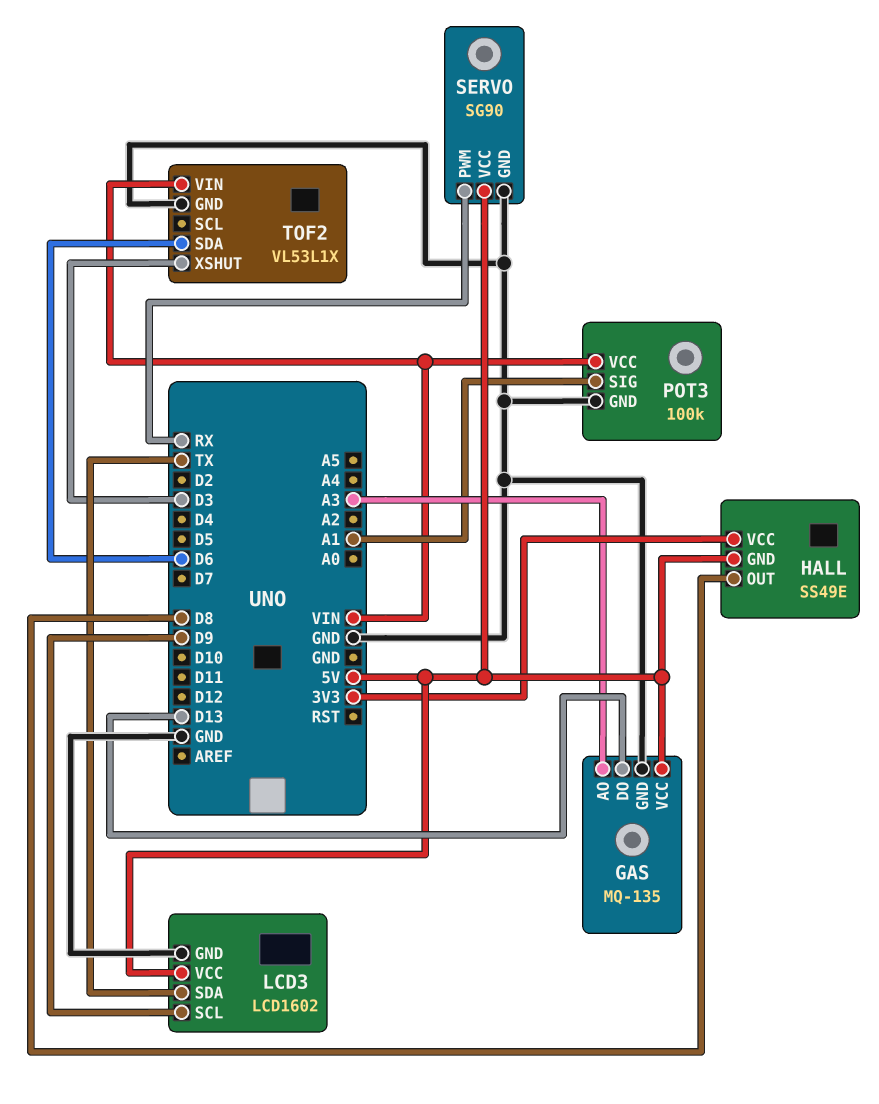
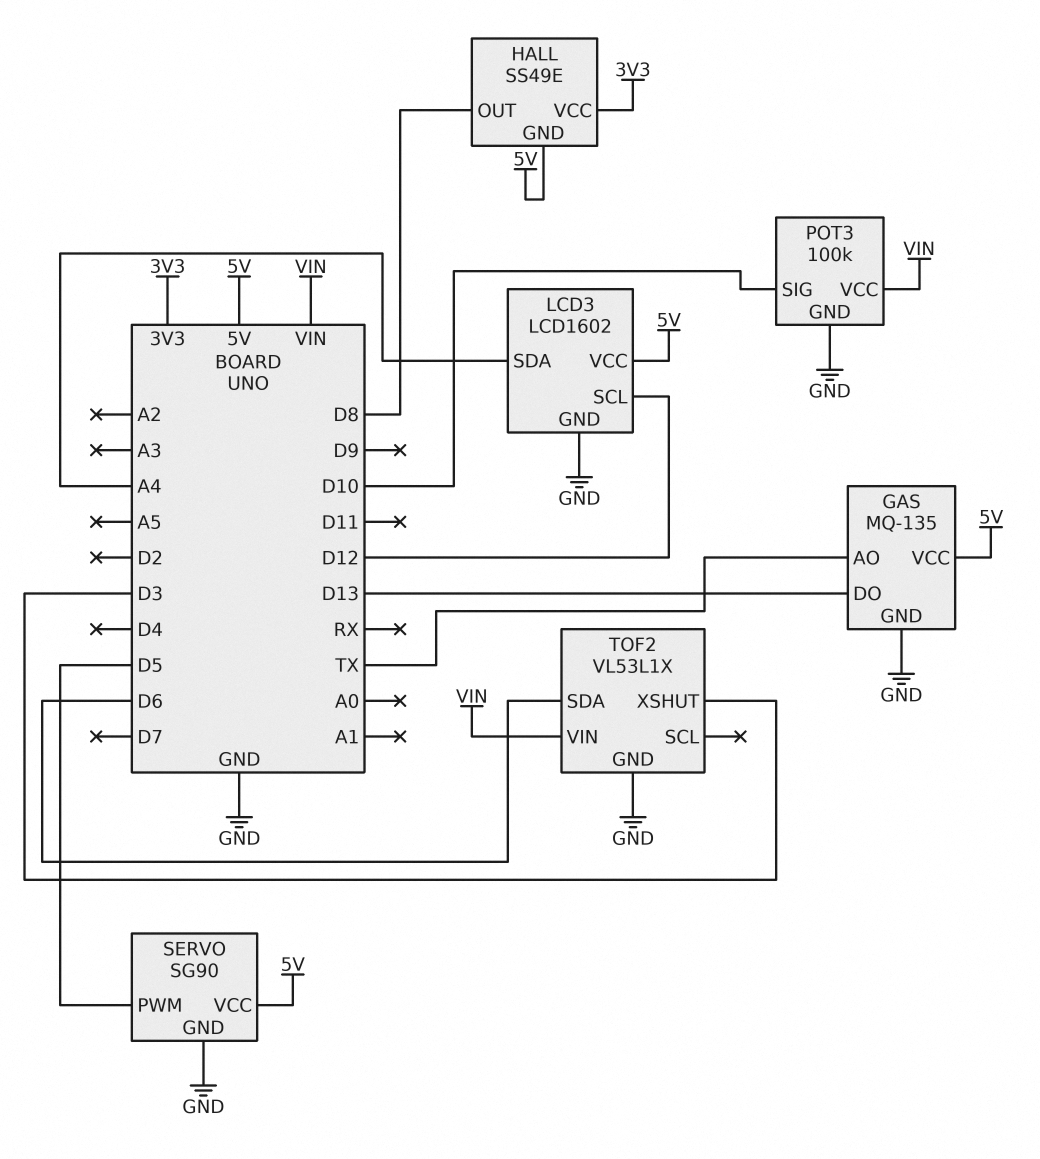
GAS pin AO: A3 -> TX
LCD3 pin SCL: D9 -> D12
LCD3 pin SDA: TX -> A4
POT3 pin SIG: A1 -> D10
SERVO pin PWM: RX -> D5

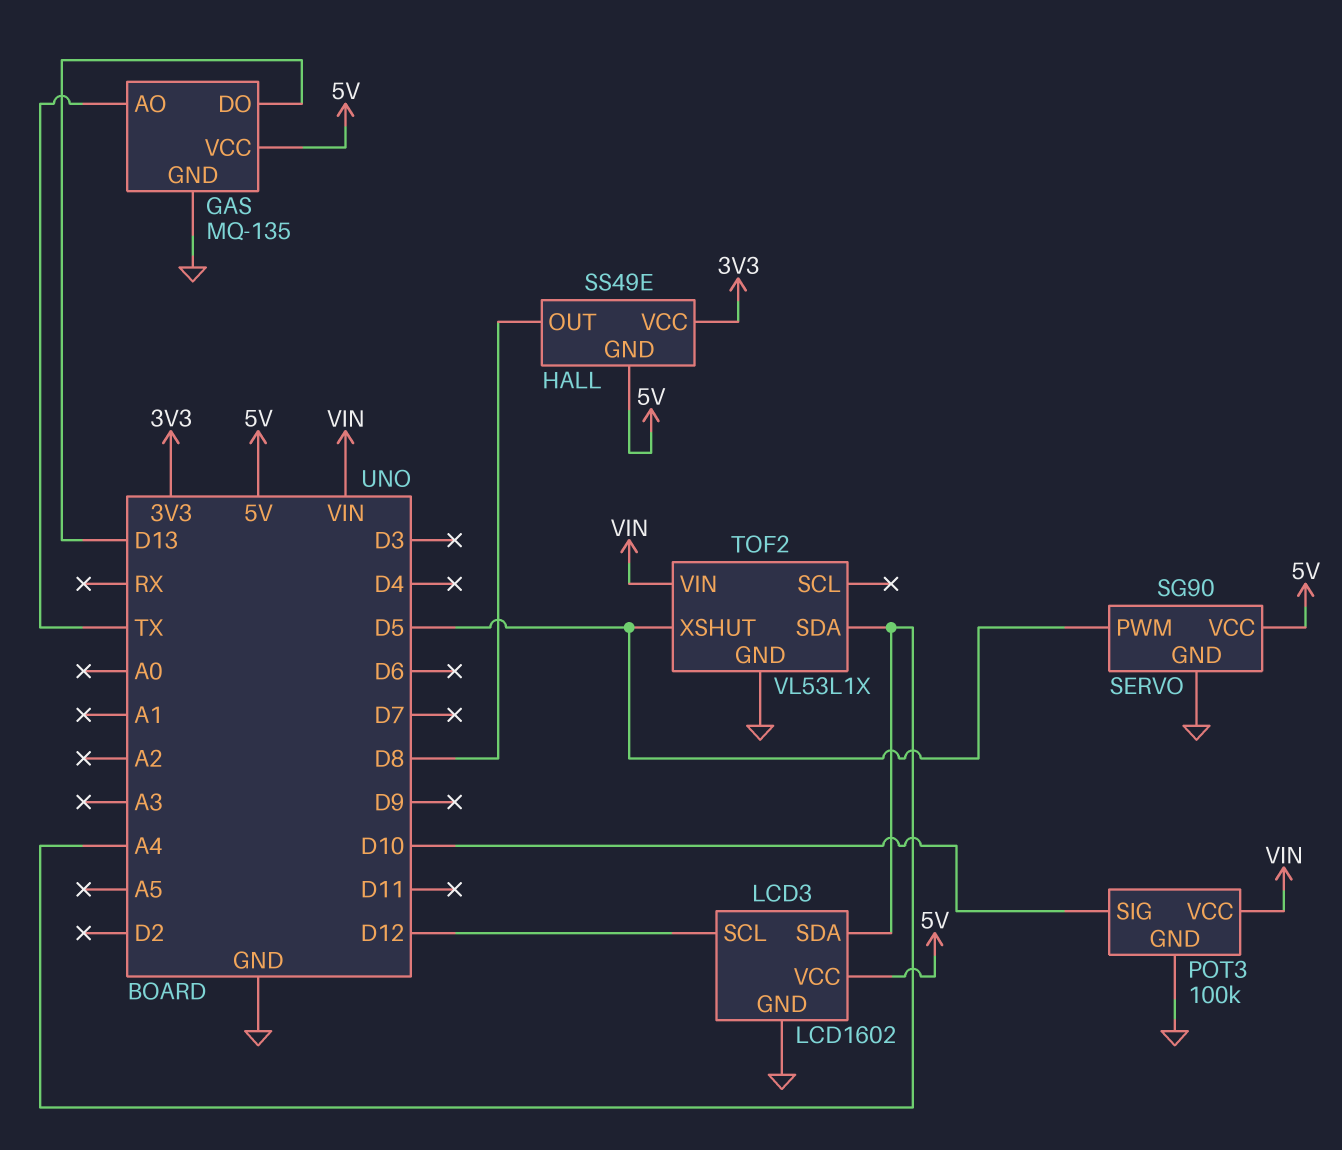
TOF2 pin SDA: D6 -> A4
TOF2 pin XSHUT: D3 -> D5

